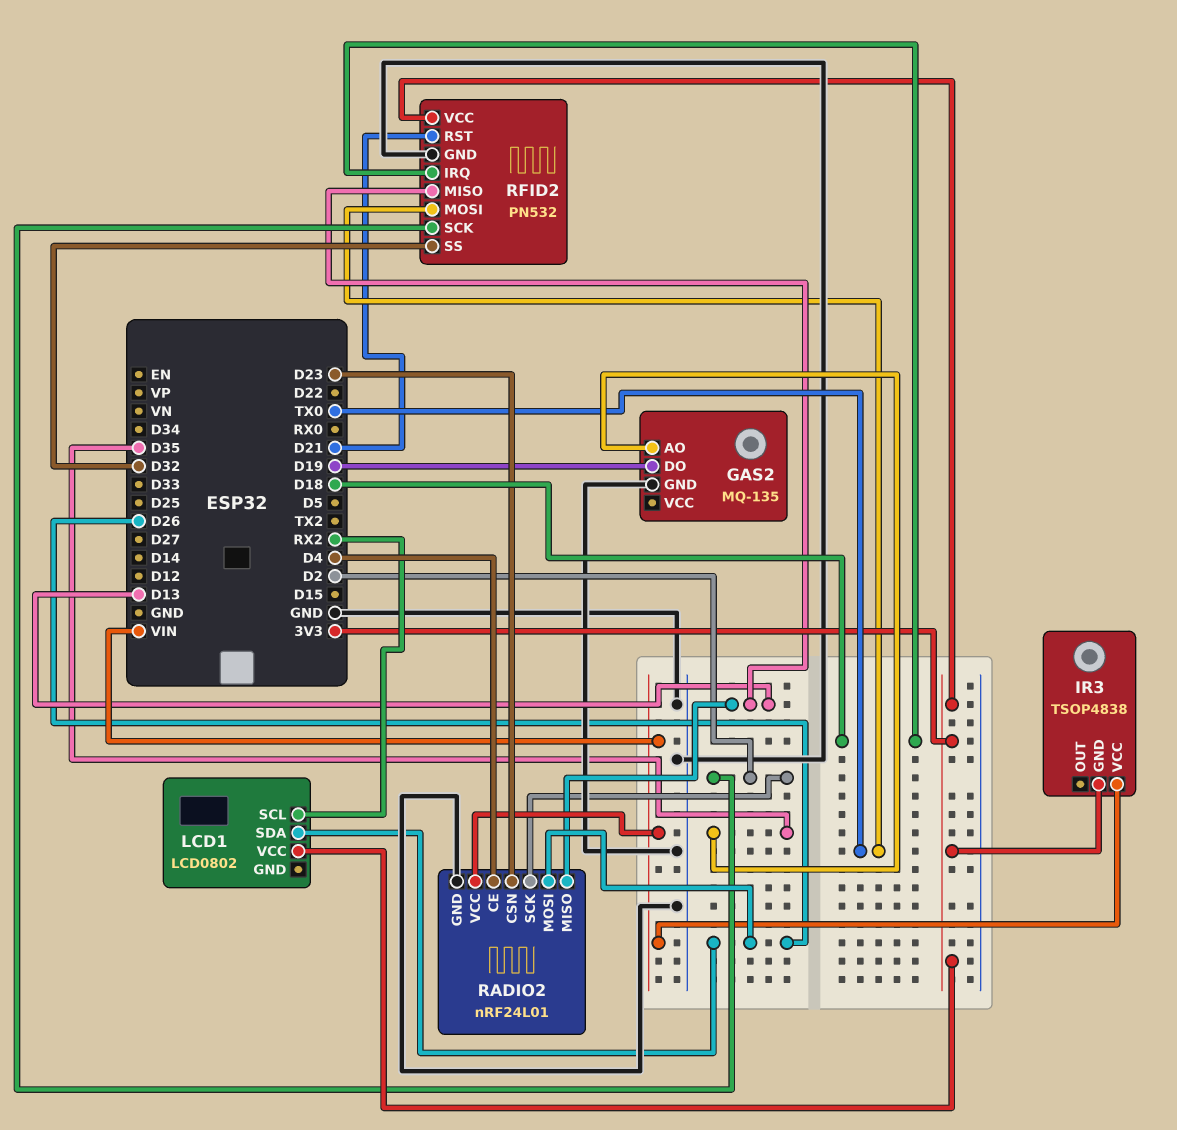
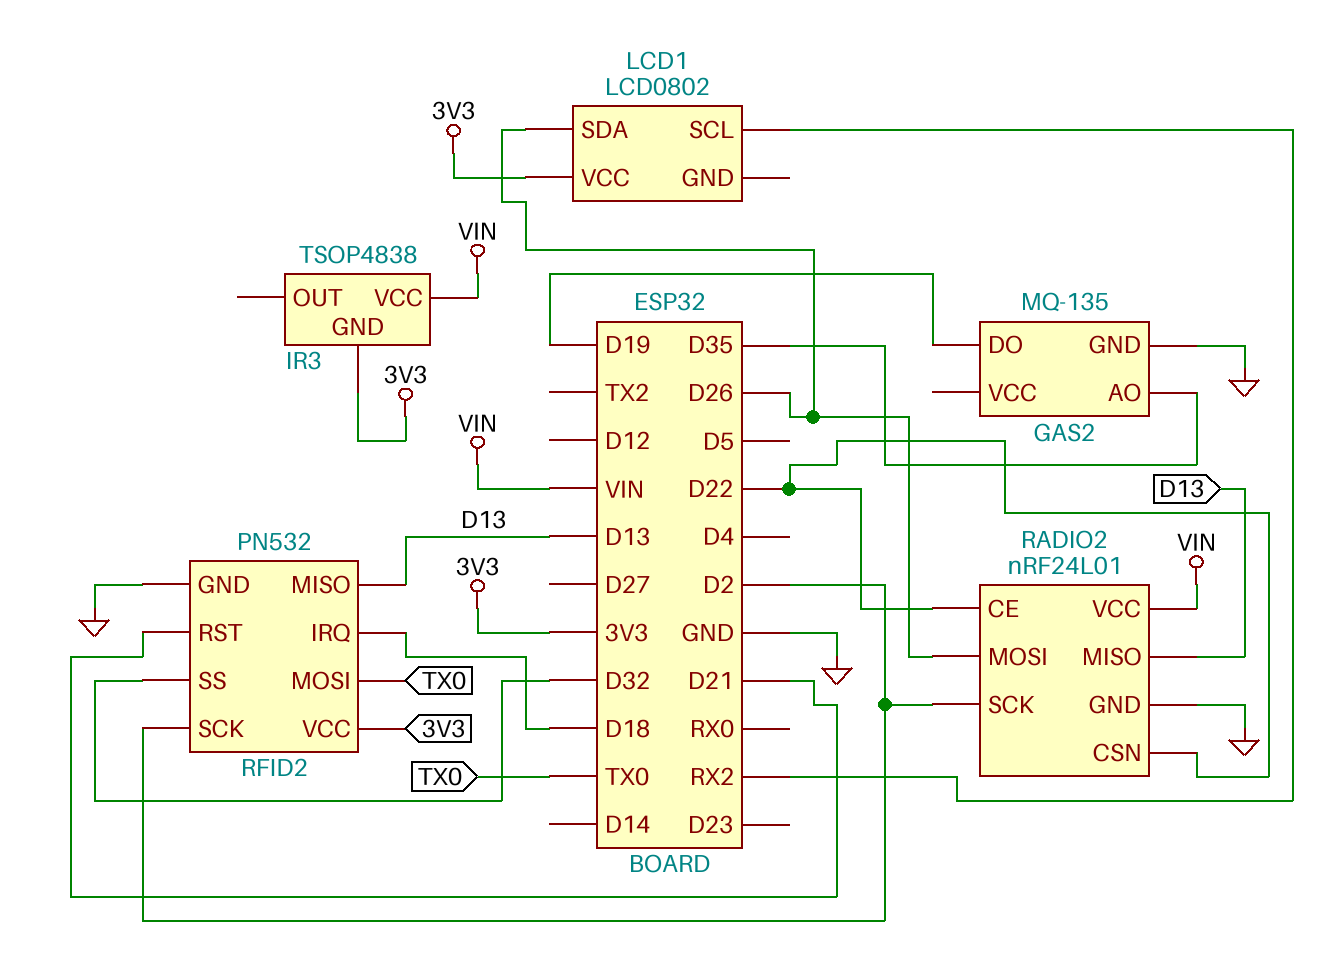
RADIO2 pin CE: D4 -> D22
RADIO2 pin CSN: D23 -> D22

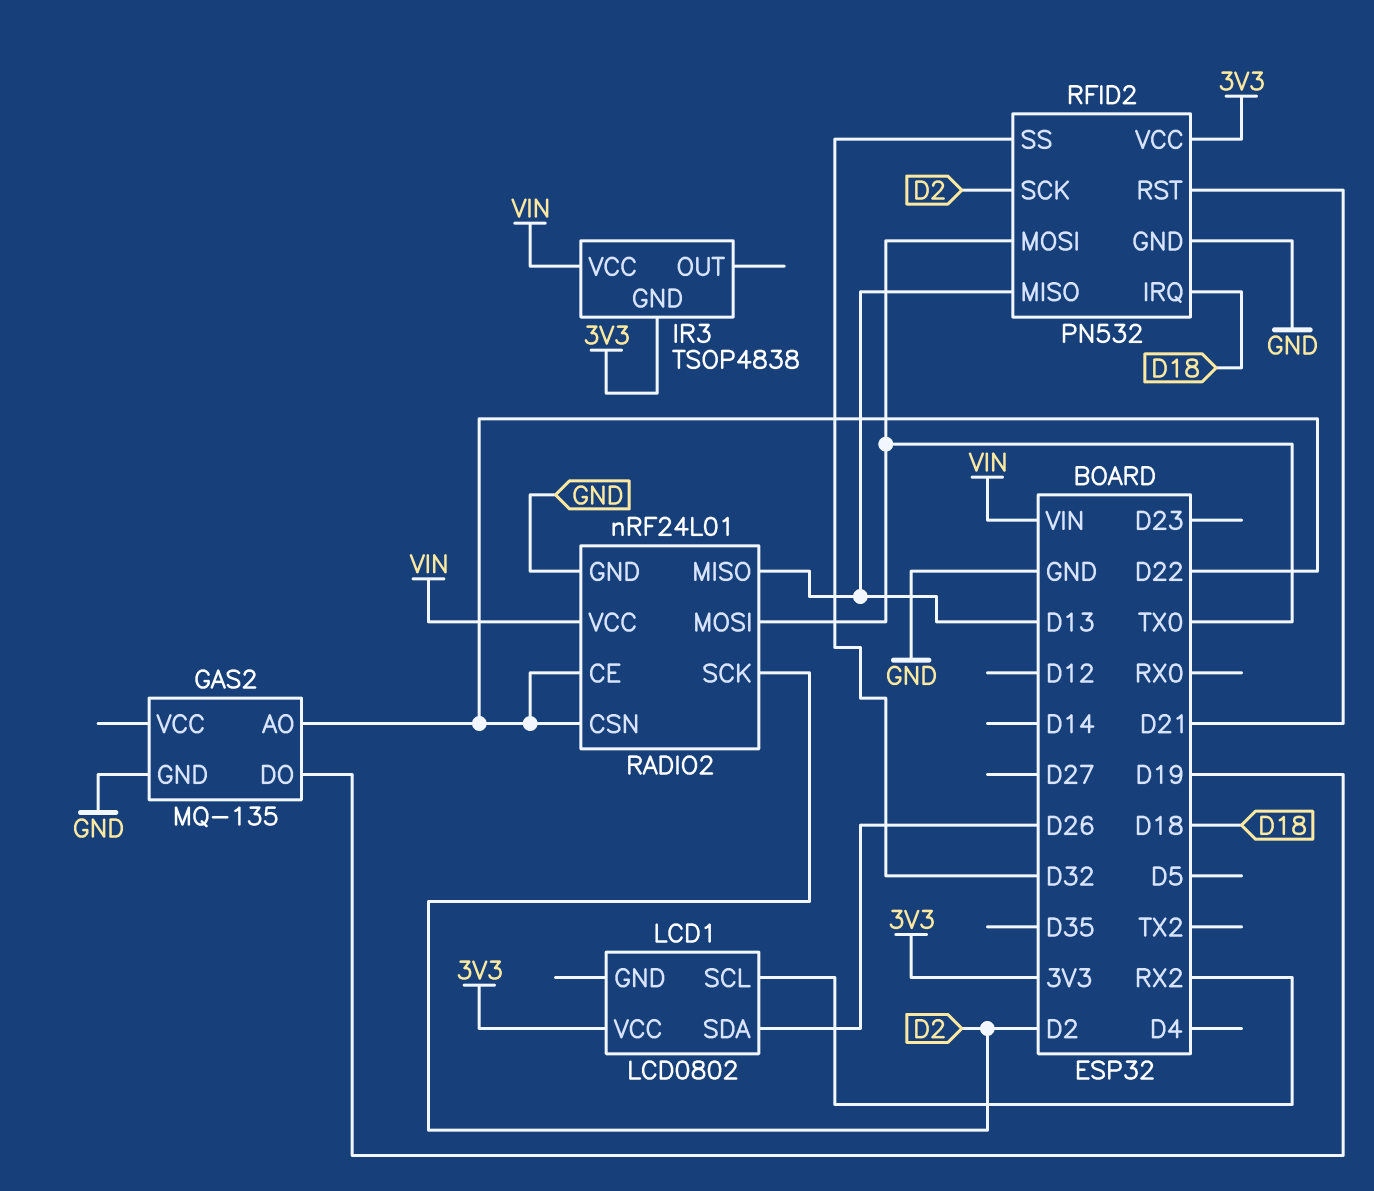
GAS2 pin AO: D35 -> D22
RADIO2 pin MOSI: D26 -> TX0

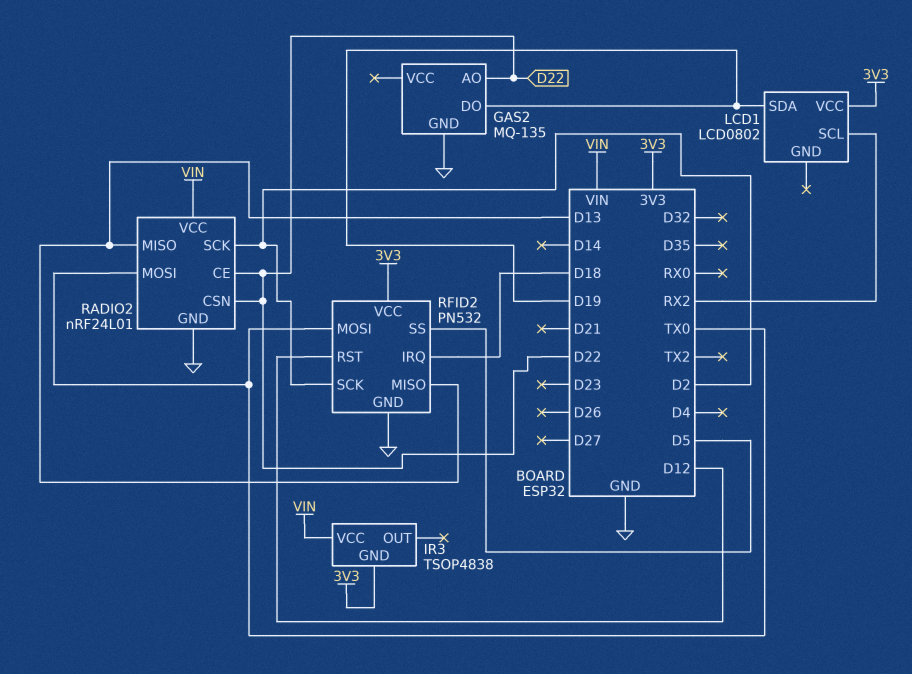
LCD1 pin SDA: D26 -> D19
RFID2 pin RST: D21 -> D12
RFID2 pin SS: D32 -> D5

